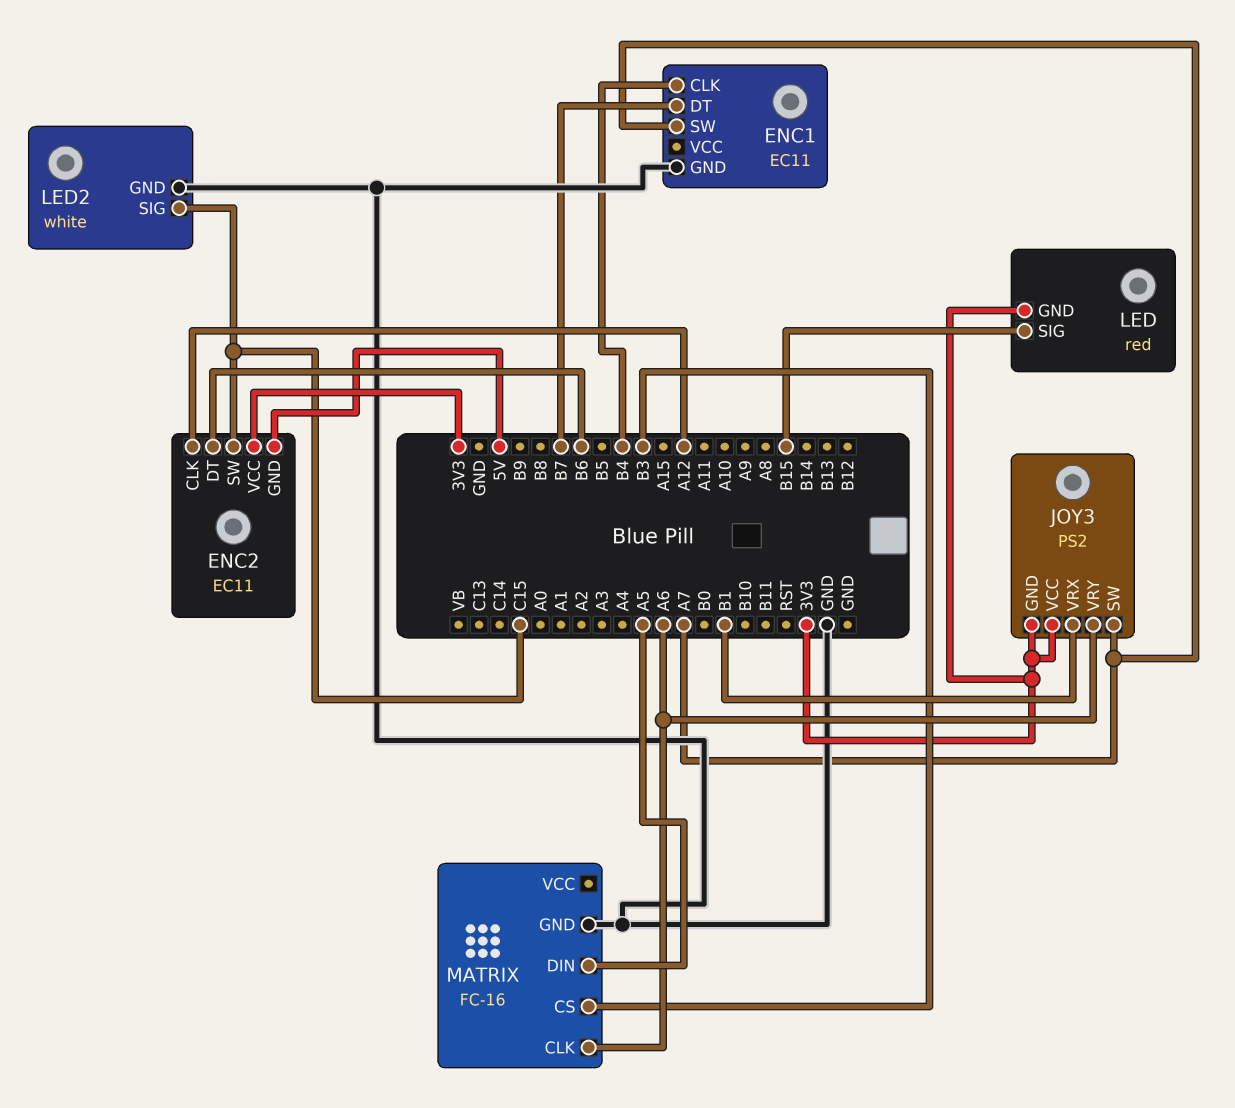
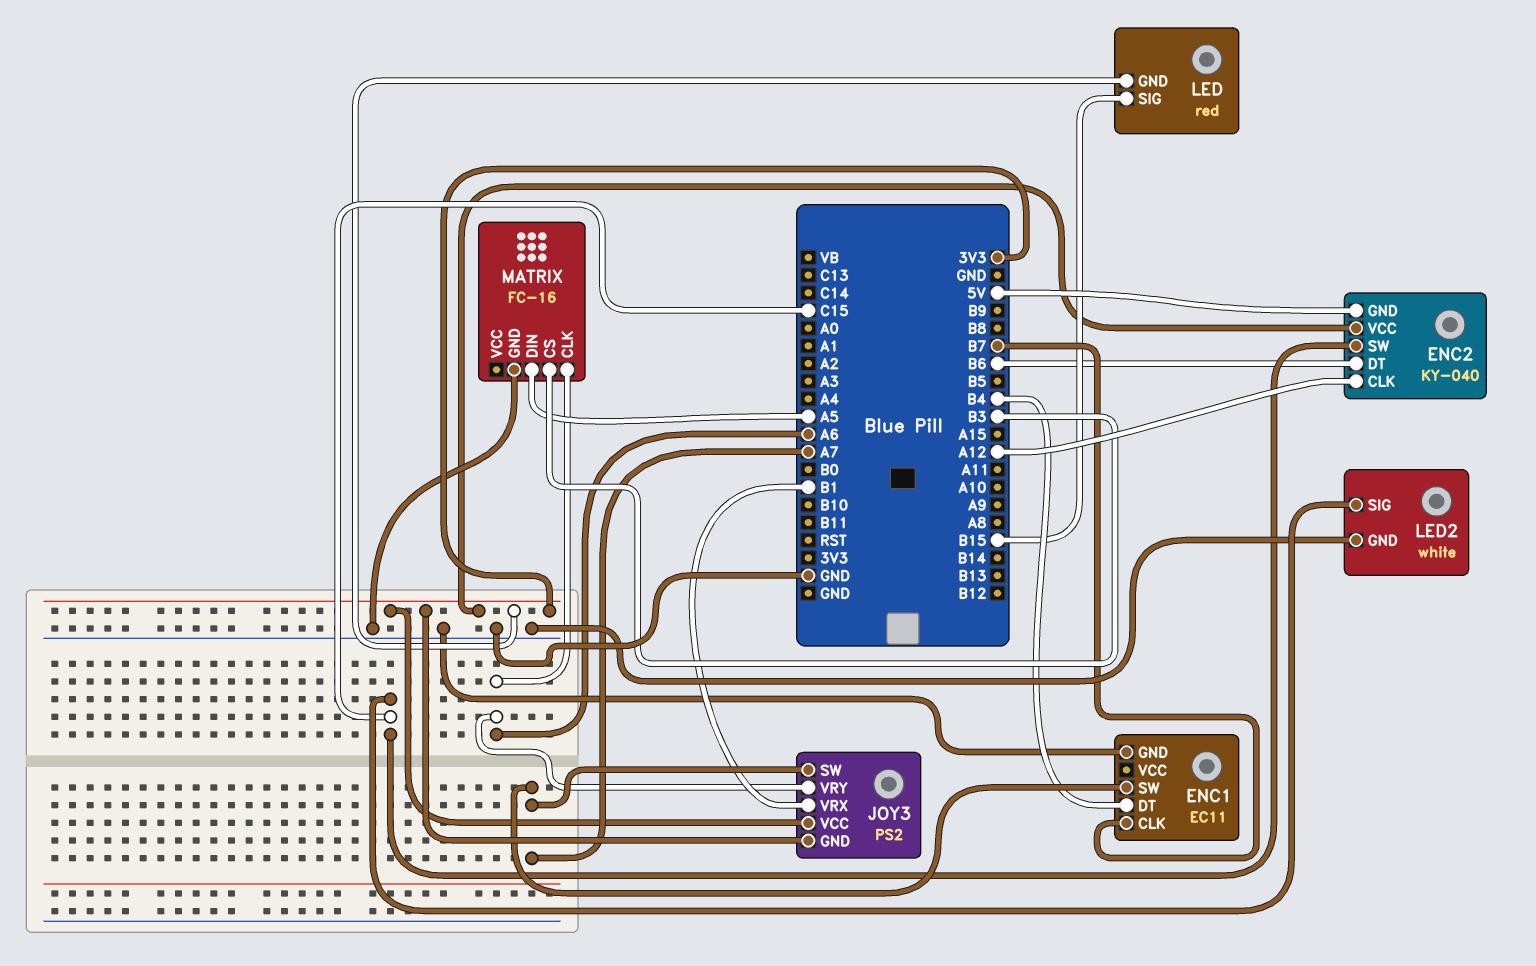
ENC1 pin CLK: B4 -> B7
ENC1 pin DT: B7 -> B4
ENC2: EC11 -> KY-040

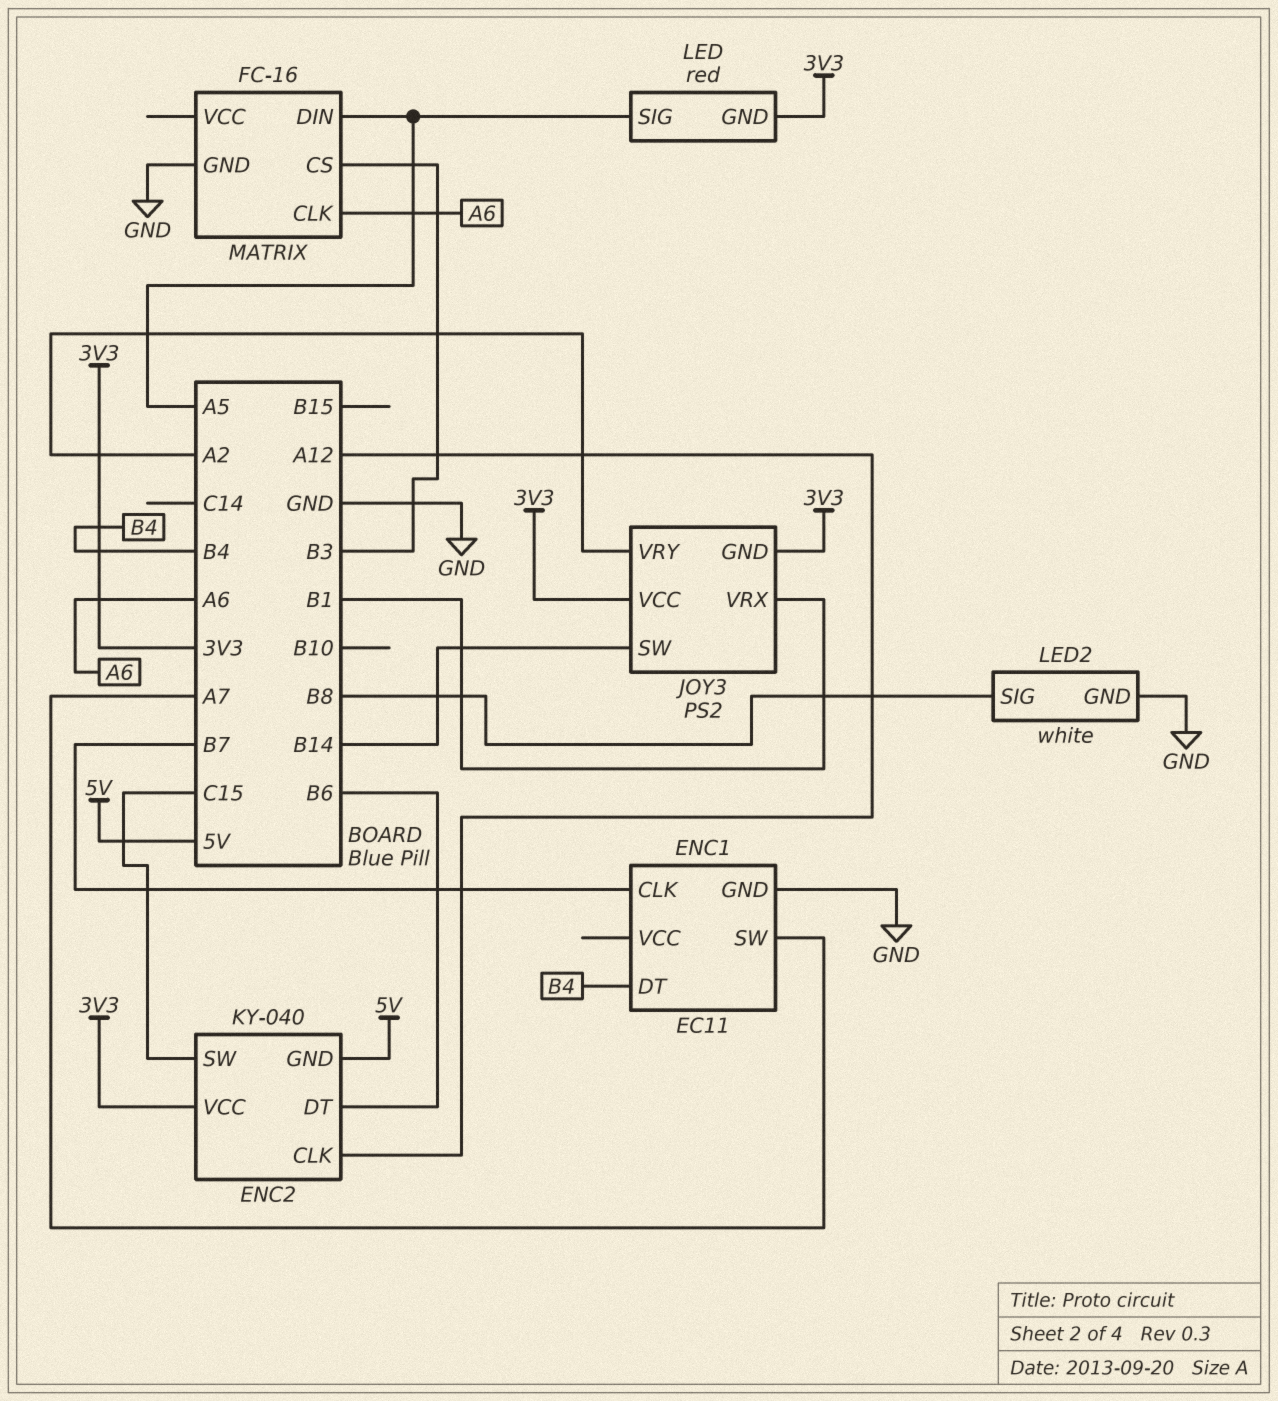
JOY3 pin SW: A7 -> B14
JOY3 pin VRY: A6 -> A2
LED pin SIG: B15 -> A5
LED2 pin SIG: C15 -> B8

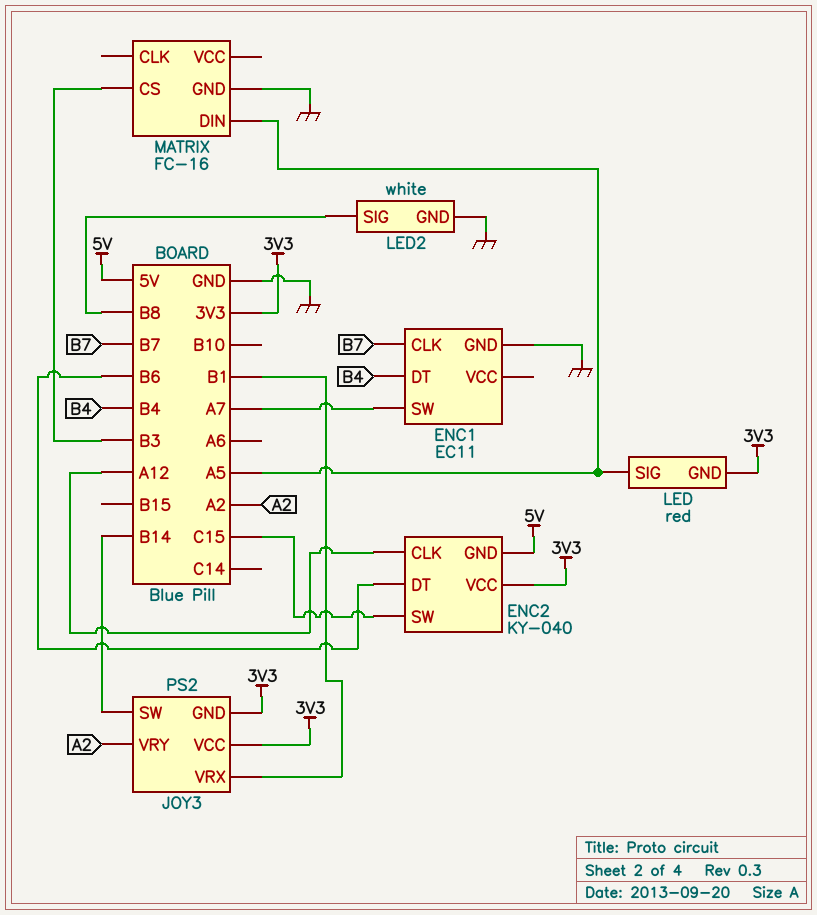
MATRIX pin CLK: A6 -> none

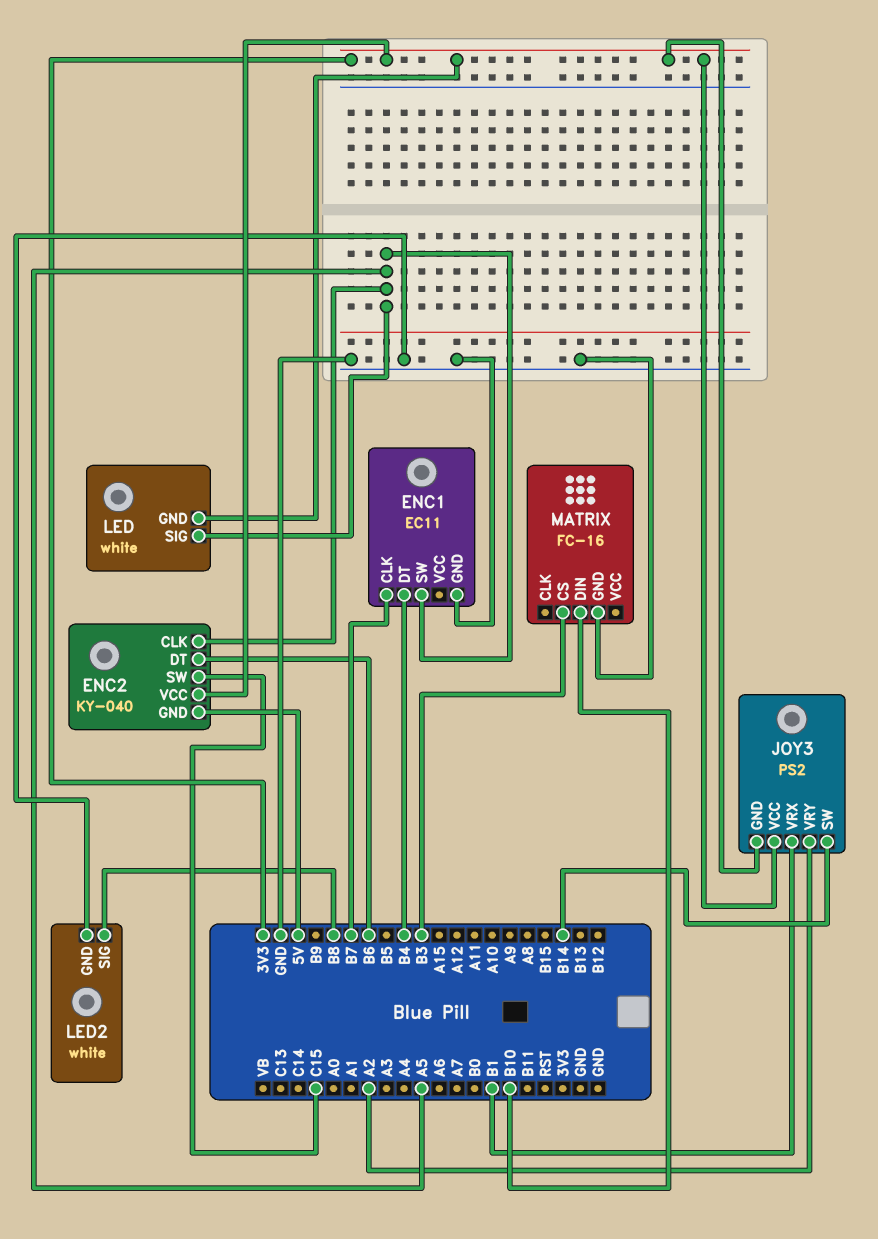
ENC1 pin SW: A7 -> A5
ENC2 pin CLK: A12 -> A5
LED: red -> white
MATRIX pin DIN: A5 -> B10

